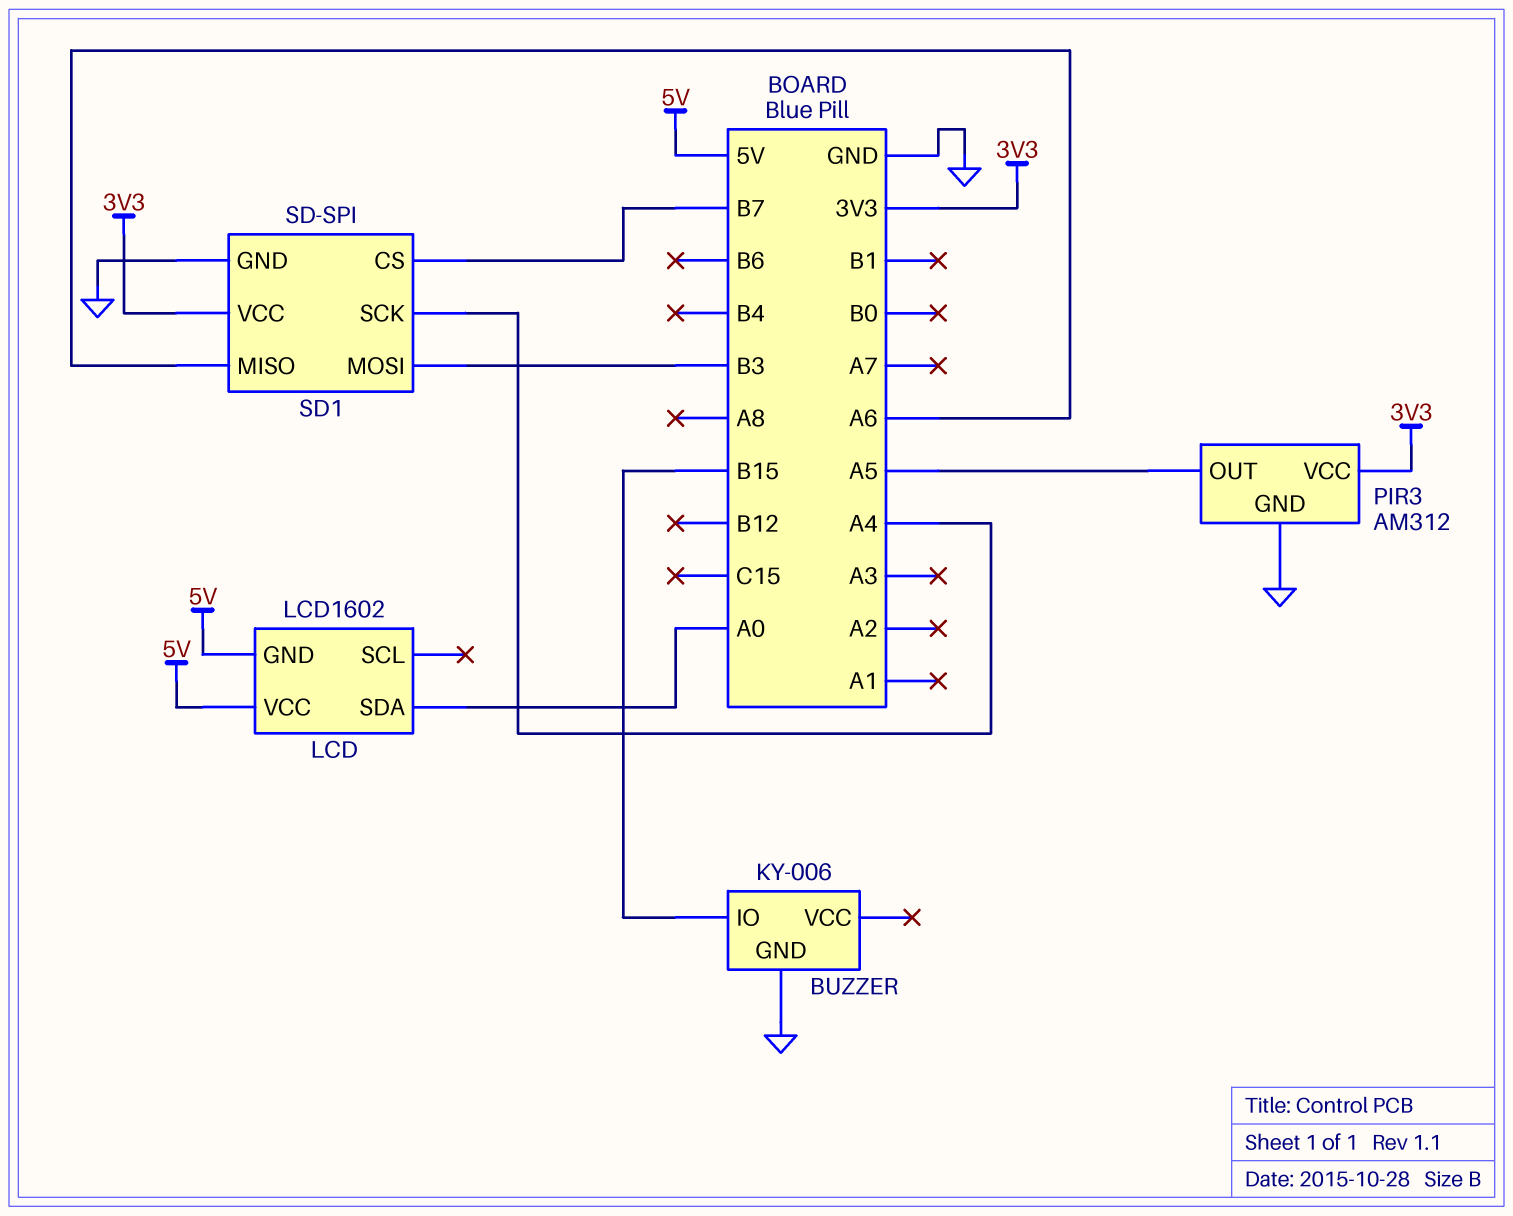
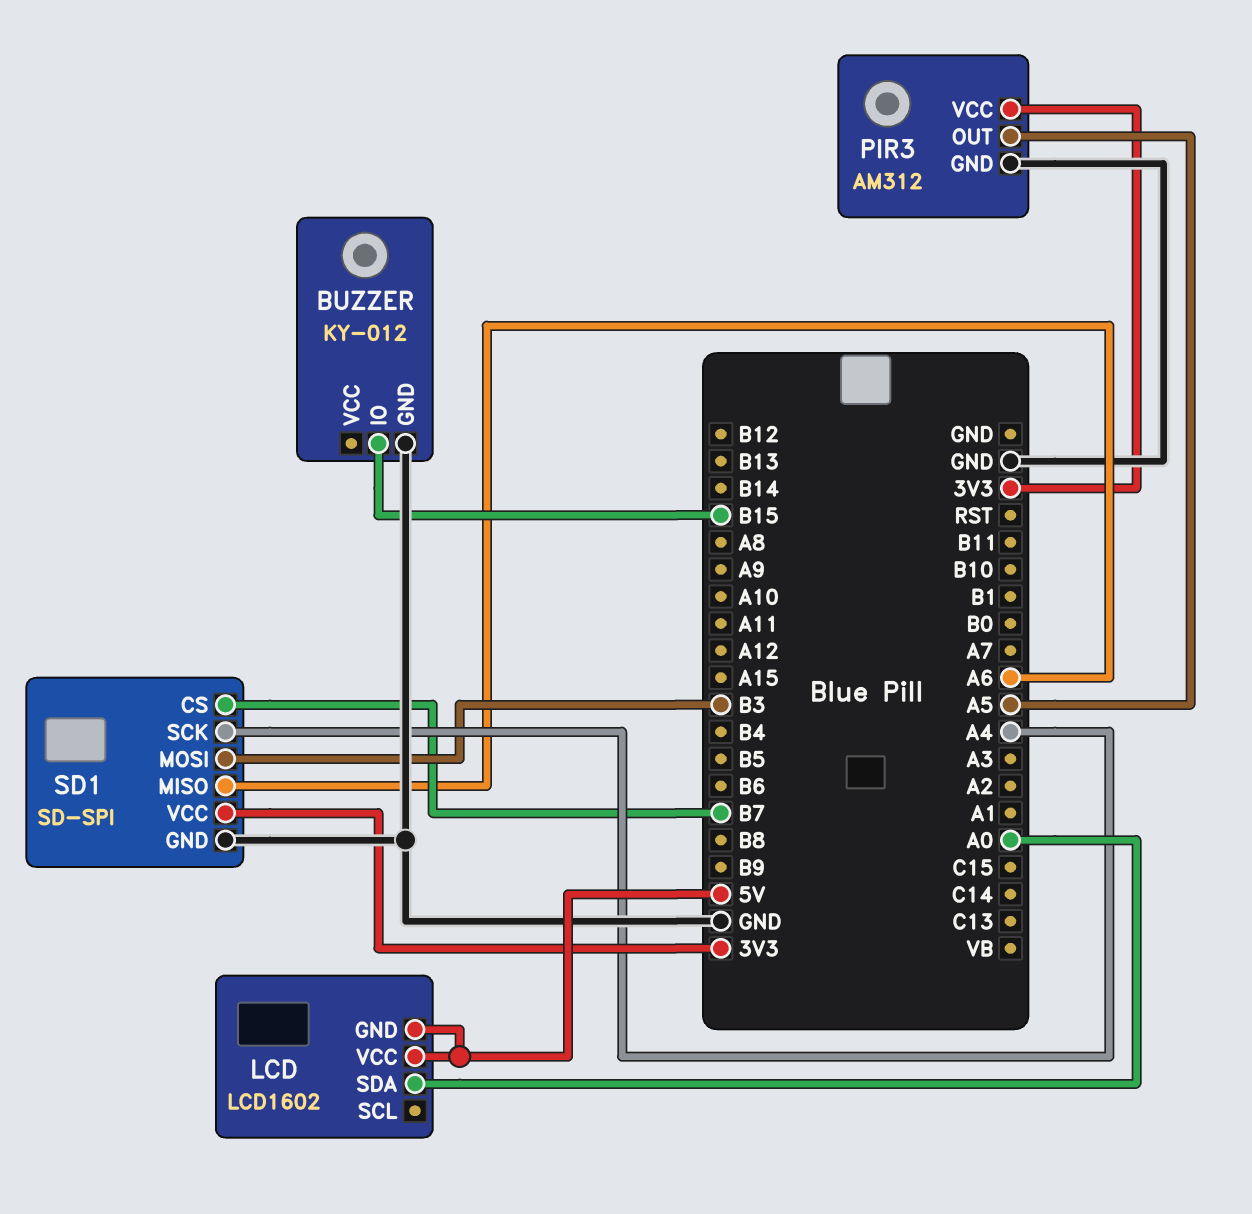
BUZZER: KY-006 -> KY-012

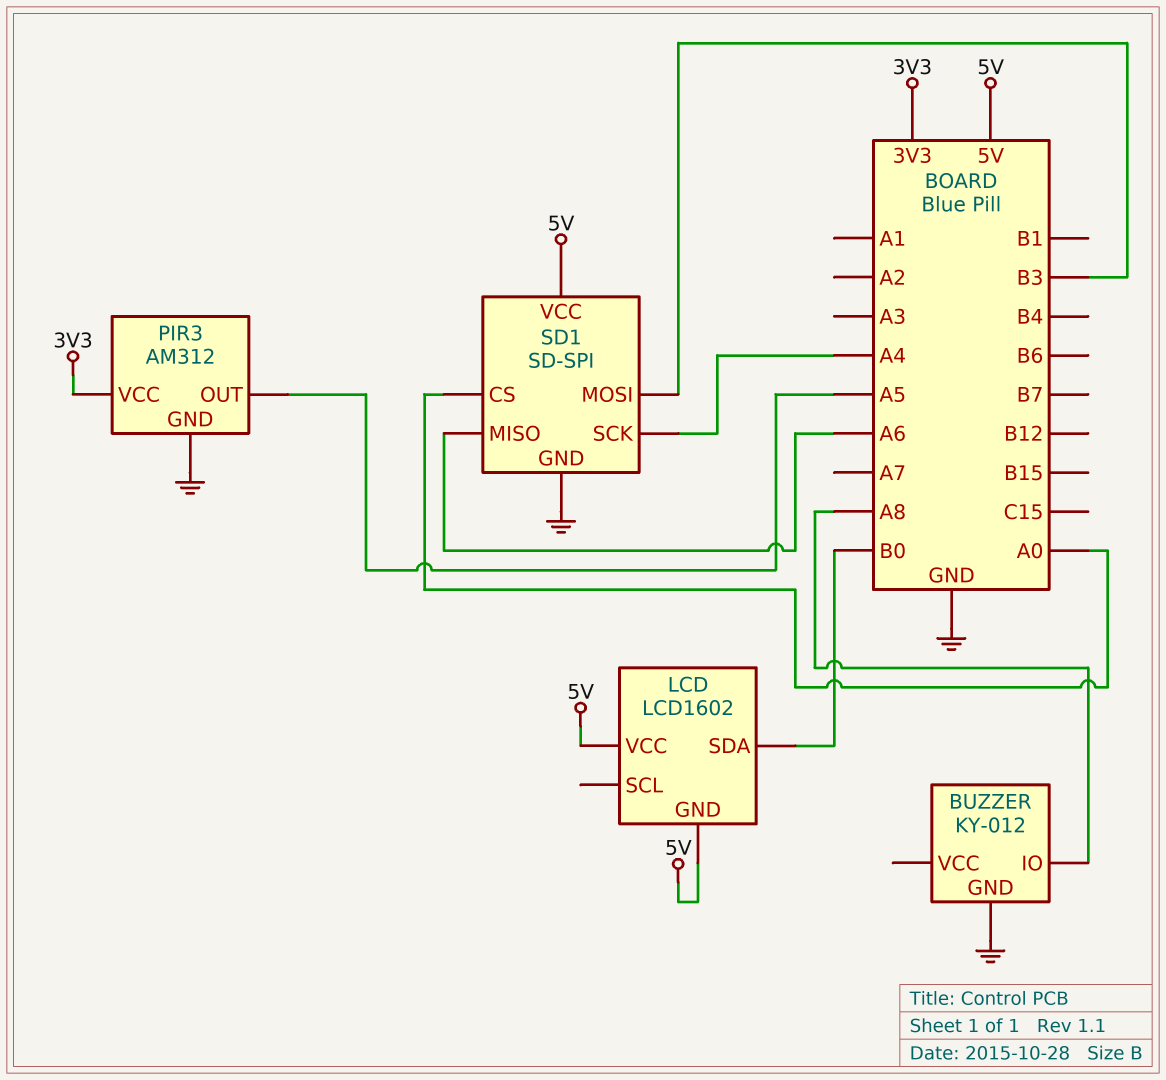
BUZZER pin IO: B15 -> A8
LCD pin SDA: A0 -> B0
SD1 pin CS: B7 -> A0
SD1 pin VCC: 3V3 -> 5V

